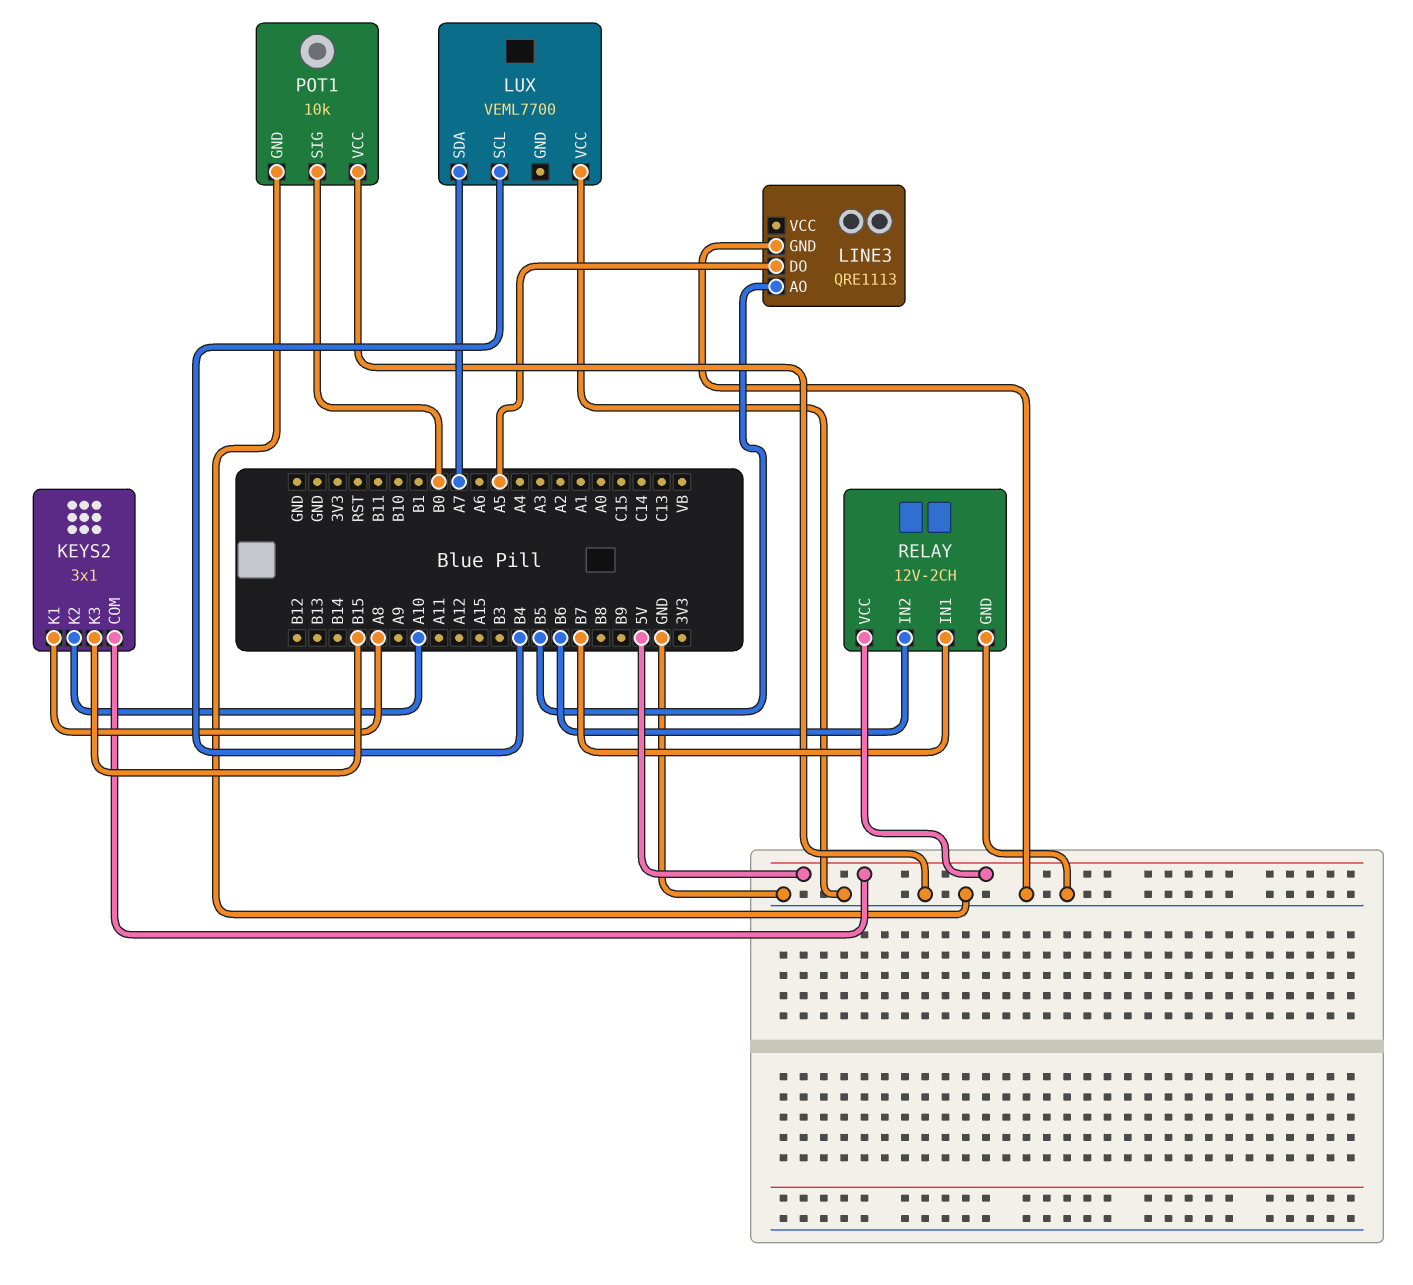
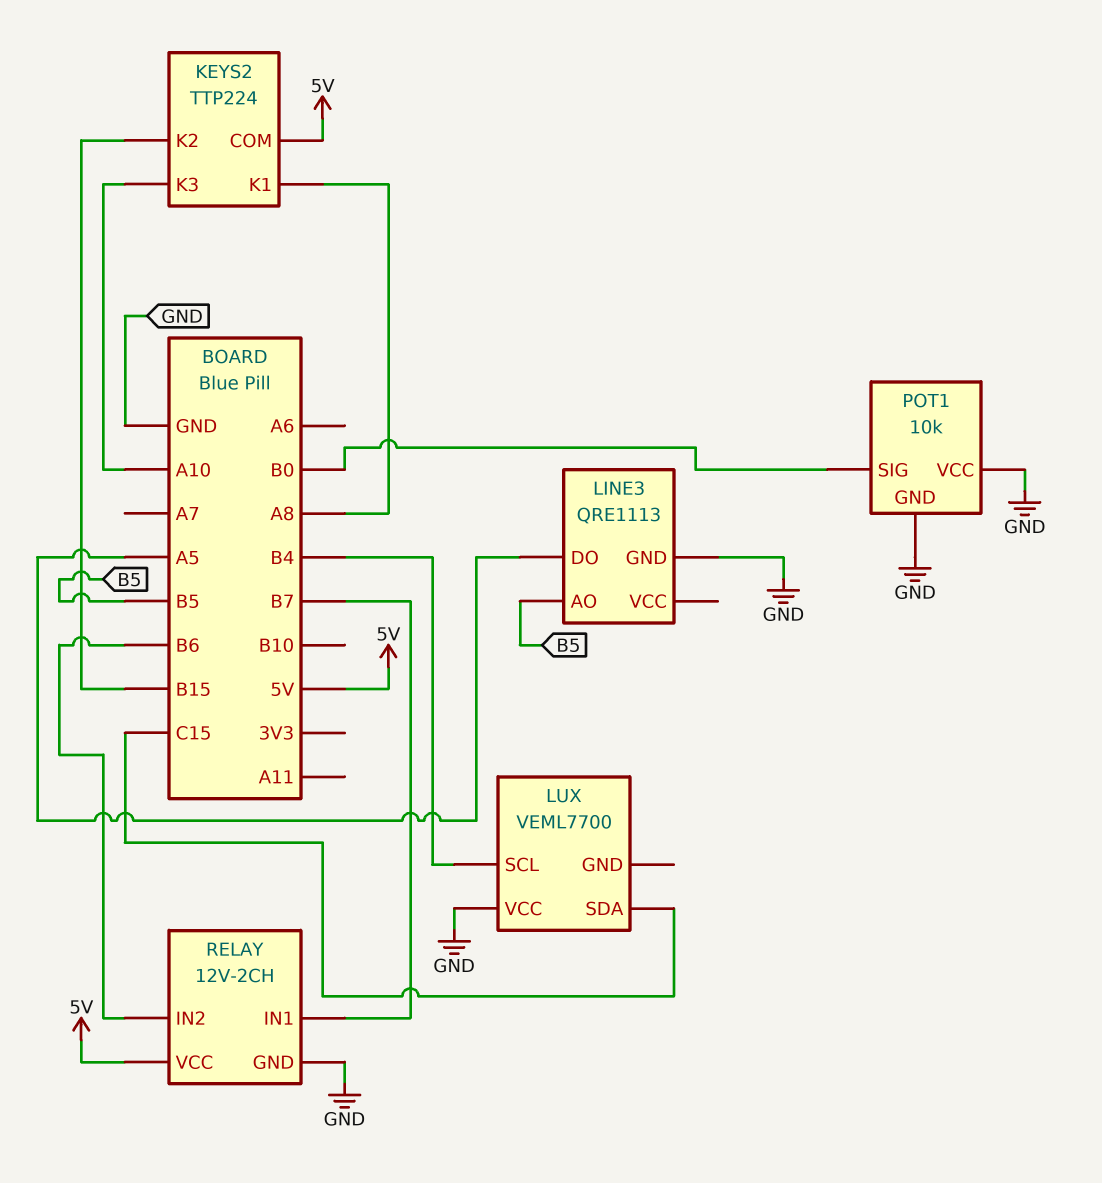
KEYS2: 3x1 -> TTP224
KEYS2 pin K2: A10 -> B15
KEYS2 pin K3: B15 -> A10
LUX pin SDA: A7 -> C15

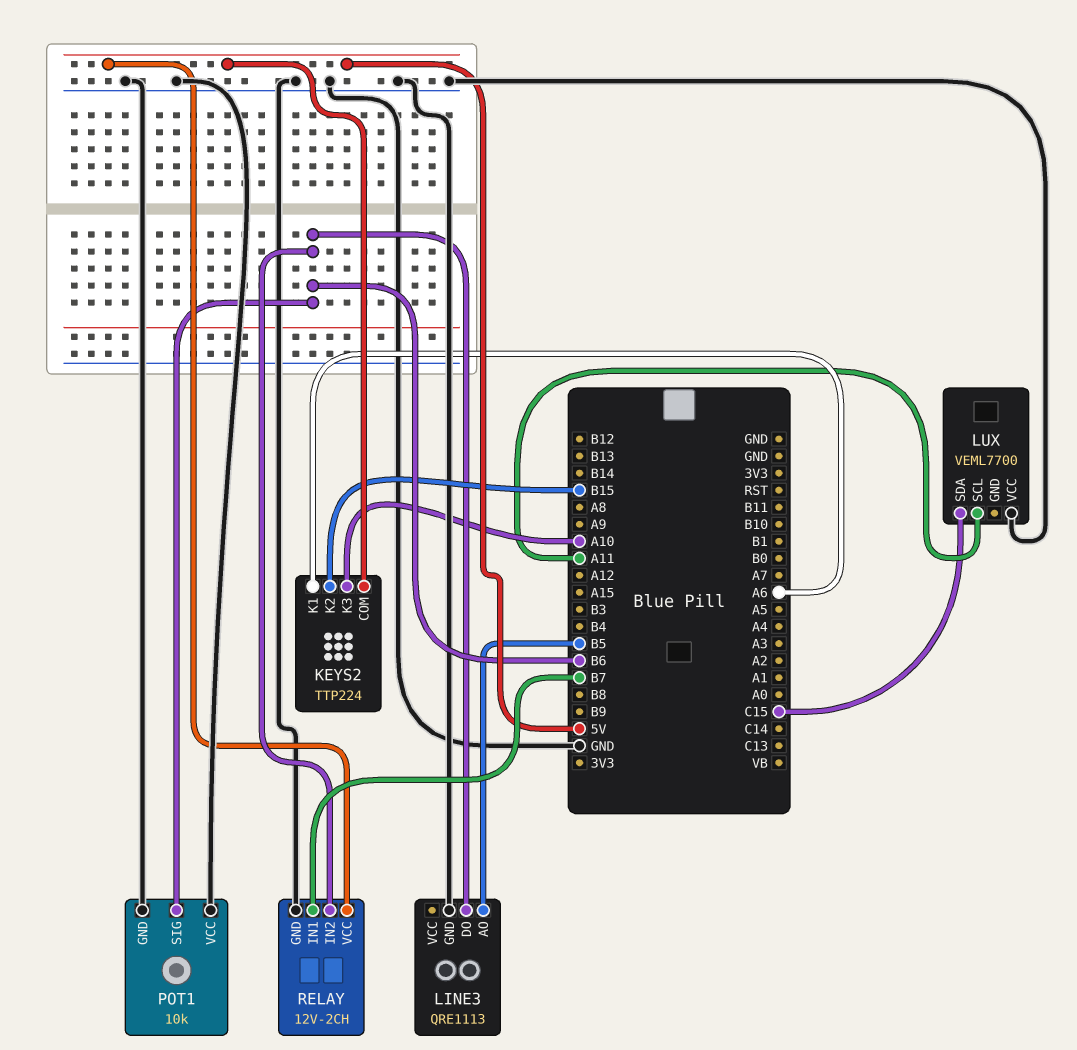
KEYS2 pin K1: A8 -> A6
LINE3 pin DO: A5 -> B6
LUX pin SCL: B4 -> A11
POT1 pin SIG: B0 -> B6

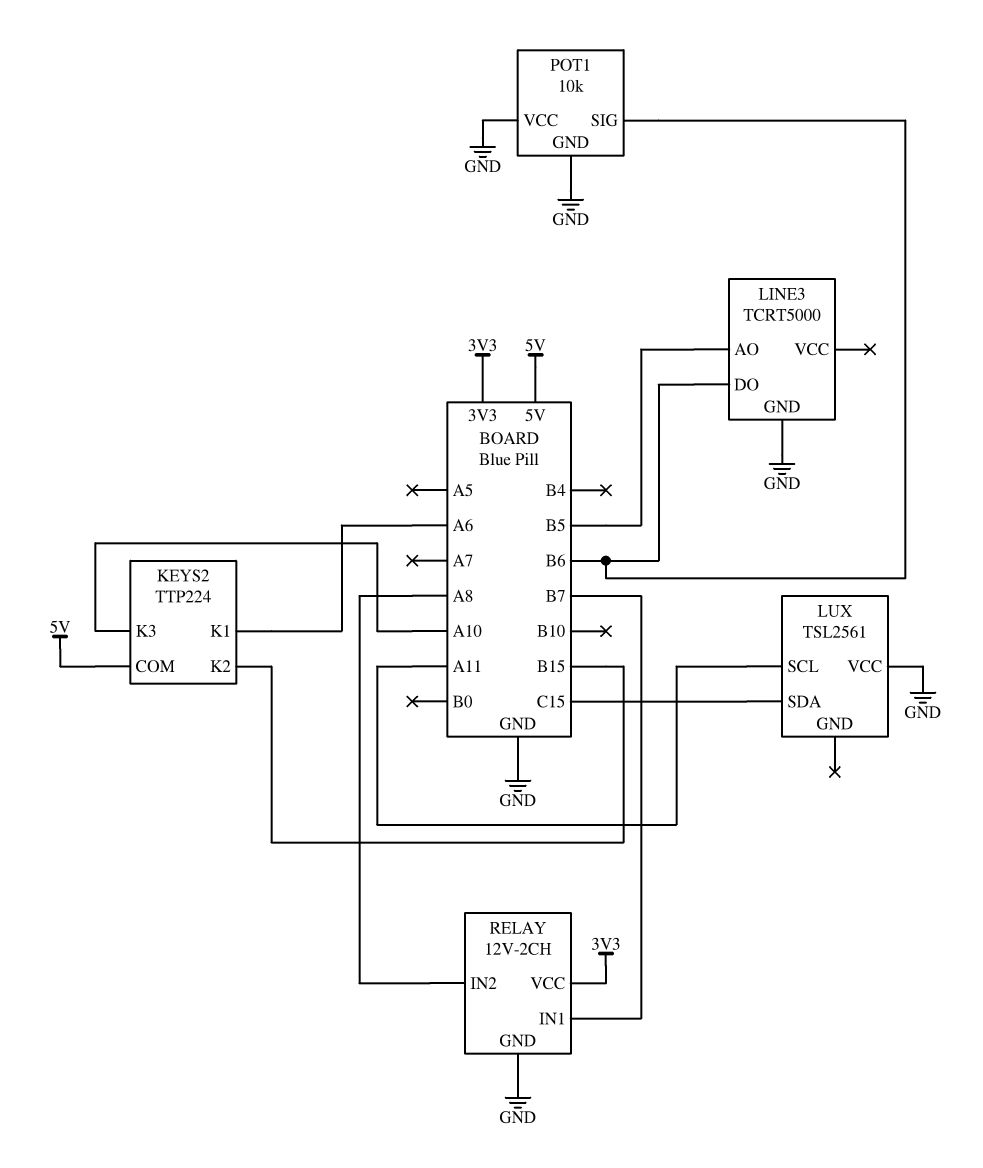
LINE3: QRE1113 -> TCRT5000
LUX: VEML7700 -> TSL2561
RELAY pin IN2: B6 -> A8
RELAY pin VCC: 5V -> 3V3

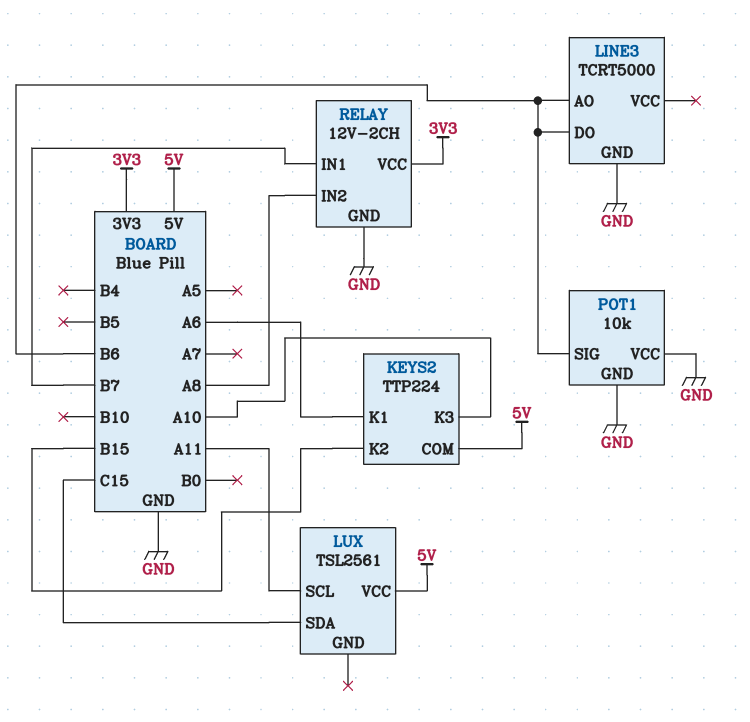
LINE3 pin AO: B5 -> B6
LUX pin VCC: GND -> 5V

